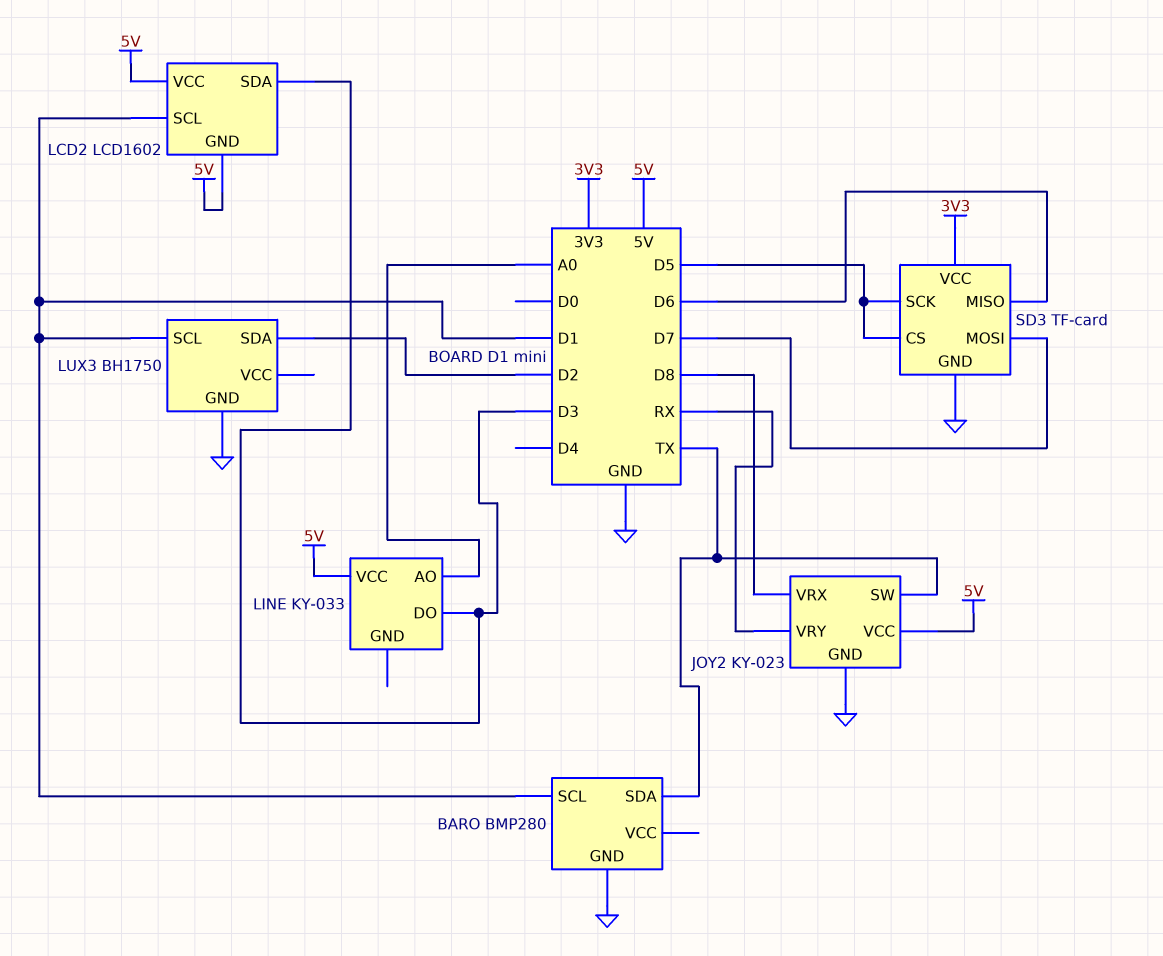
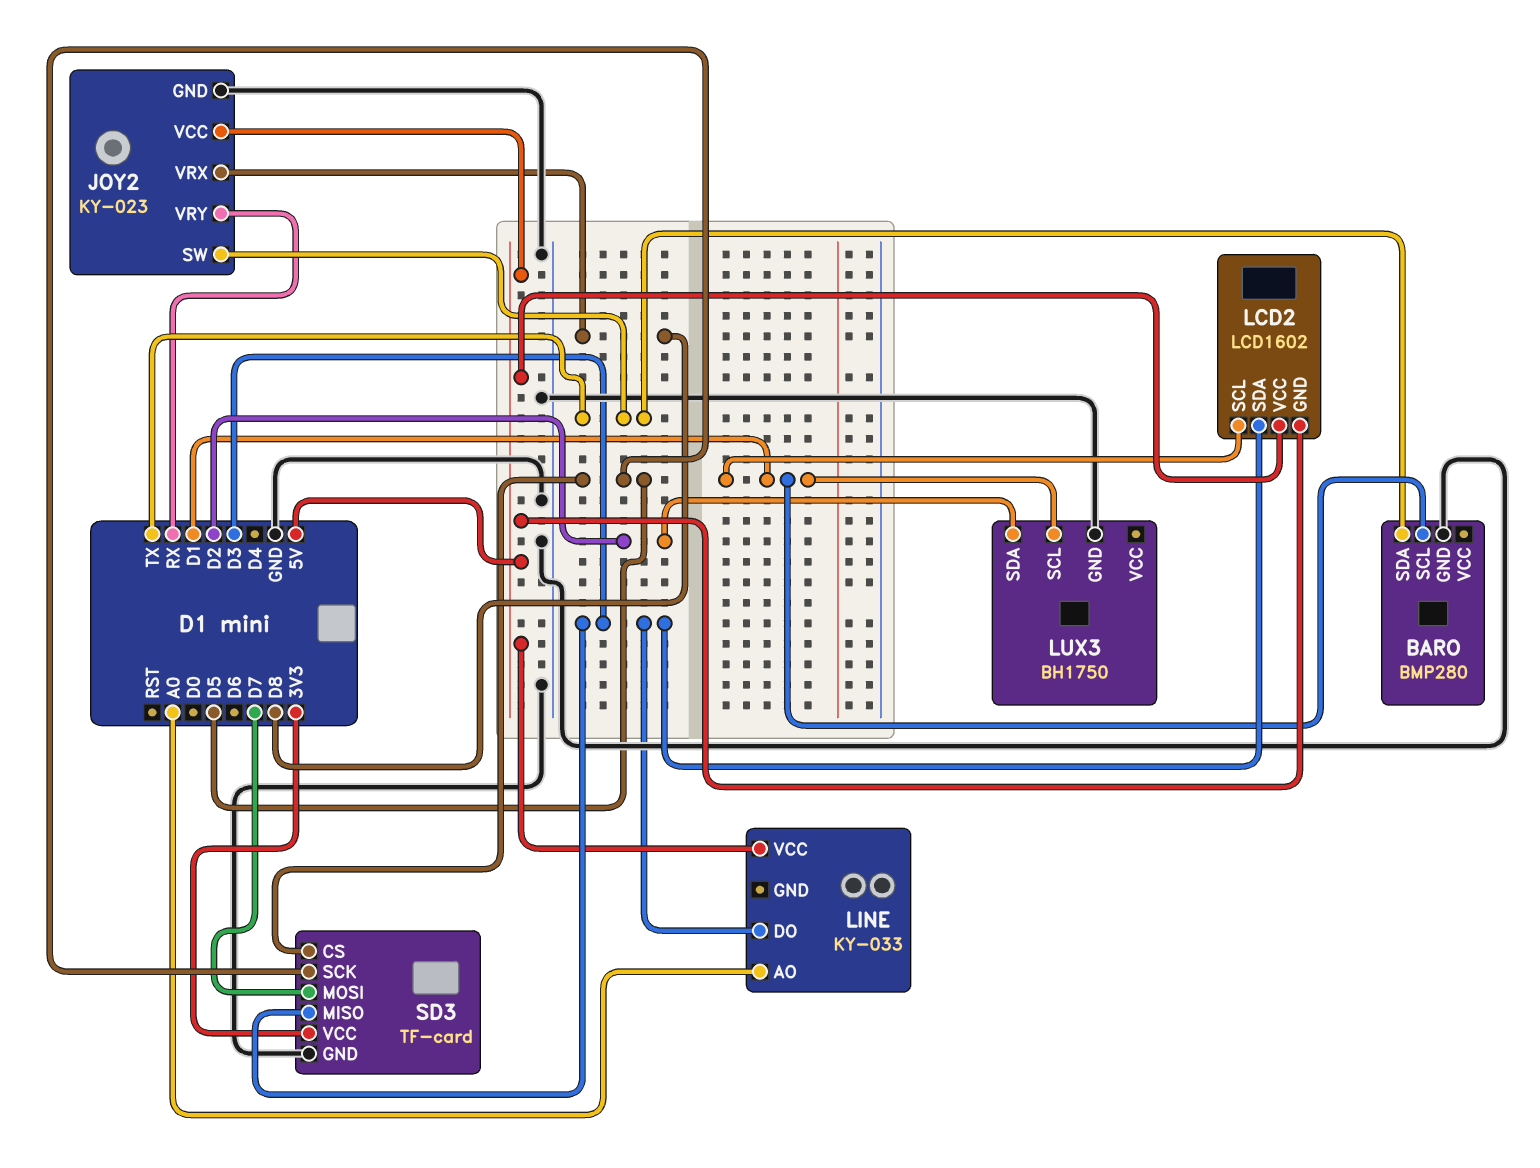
SD3 pin MISO: D6 -> D3

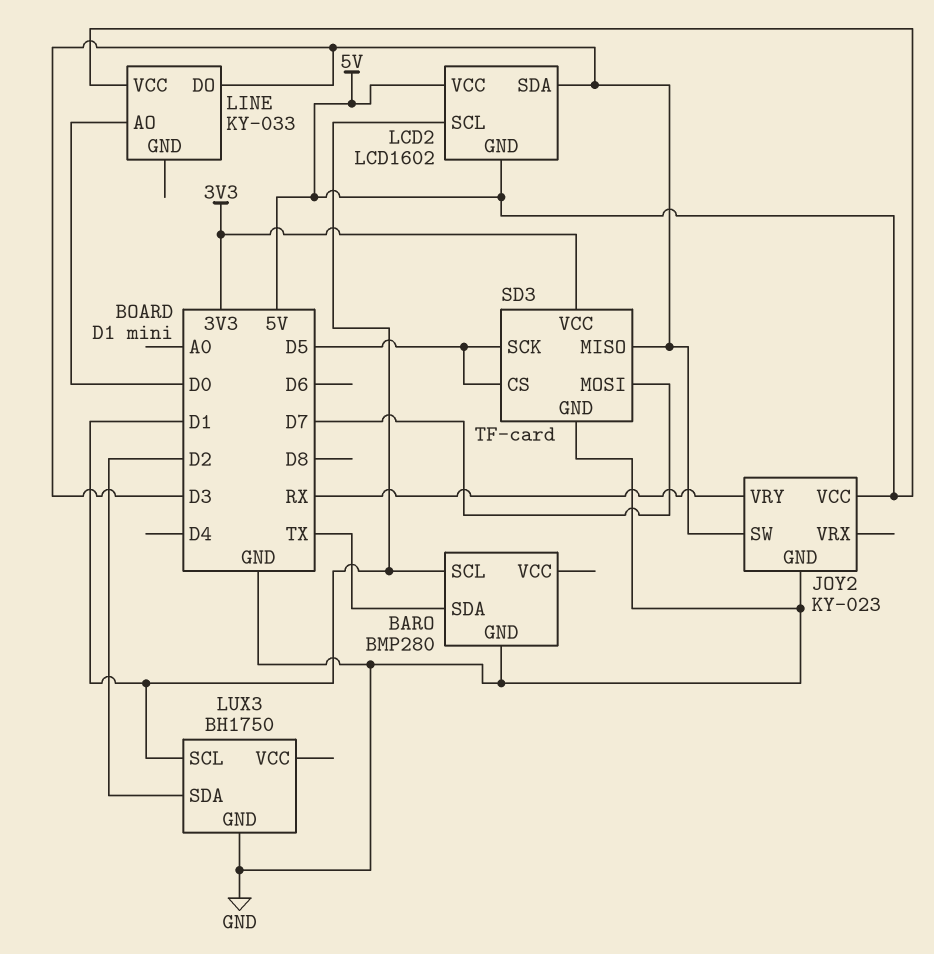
JOY2 pin SW: TX -> D3
JOY2 pin VRX: D8 -> none
LINE pin AO: A0 -> D0

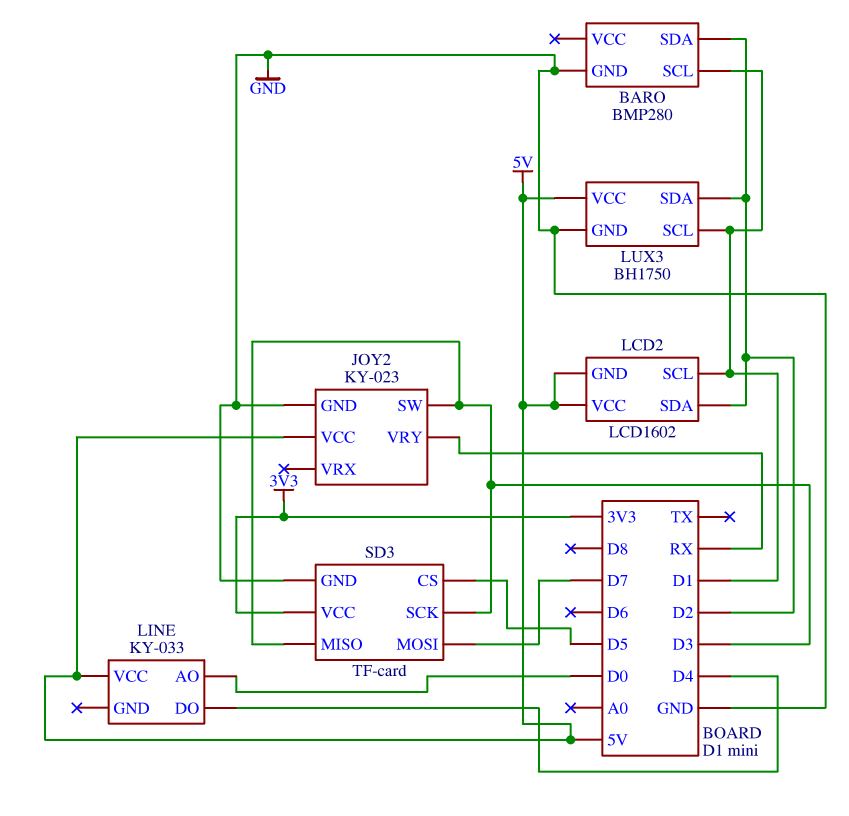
BARO pin SDA: TX -> D2
LCD2 pin SDA: D3 -> D2
LINE pin DO: D3 -> D4
LUX3 pin VCC: none -> 5V
SD3 pin SCK: D5 -> D3

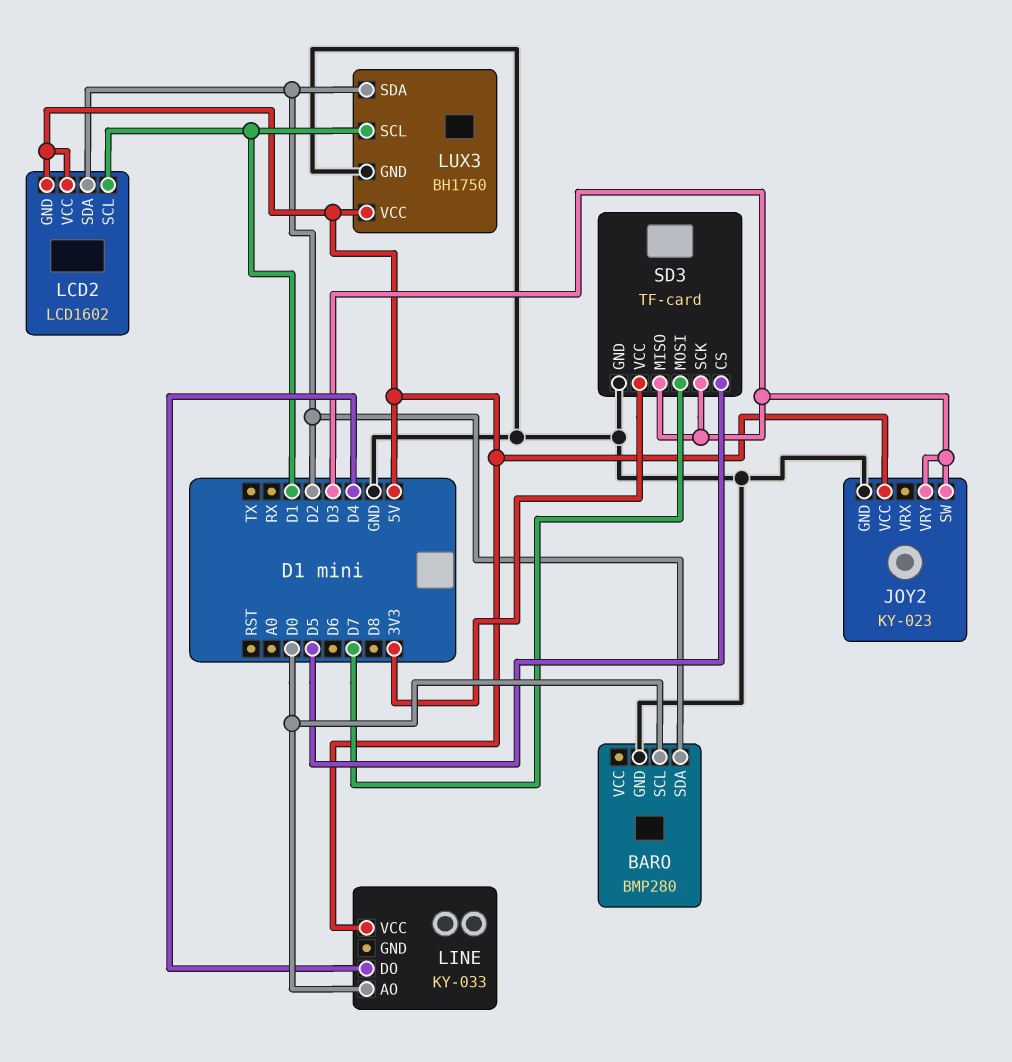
BARO pin SCL: D1 -> D0
JOY2 pin VRY: RX -> D3

